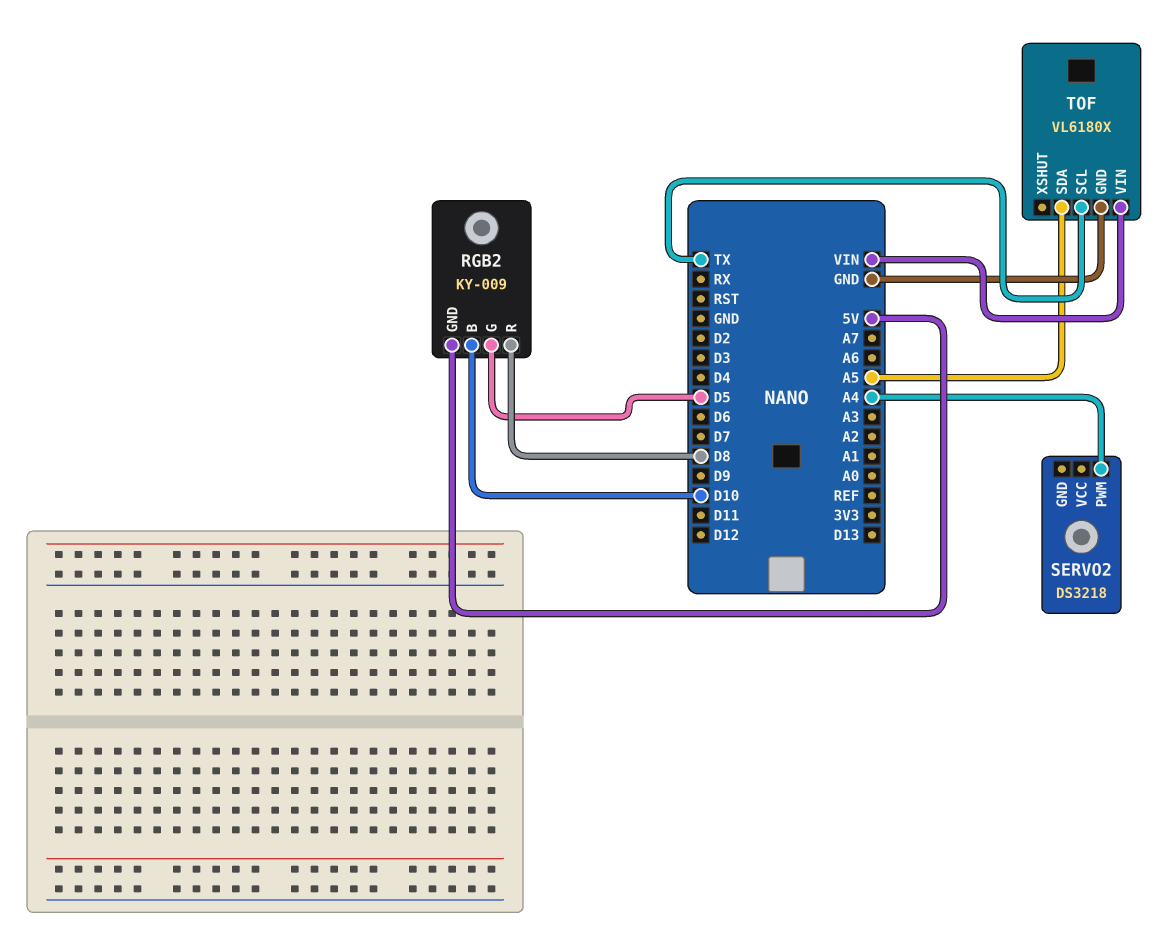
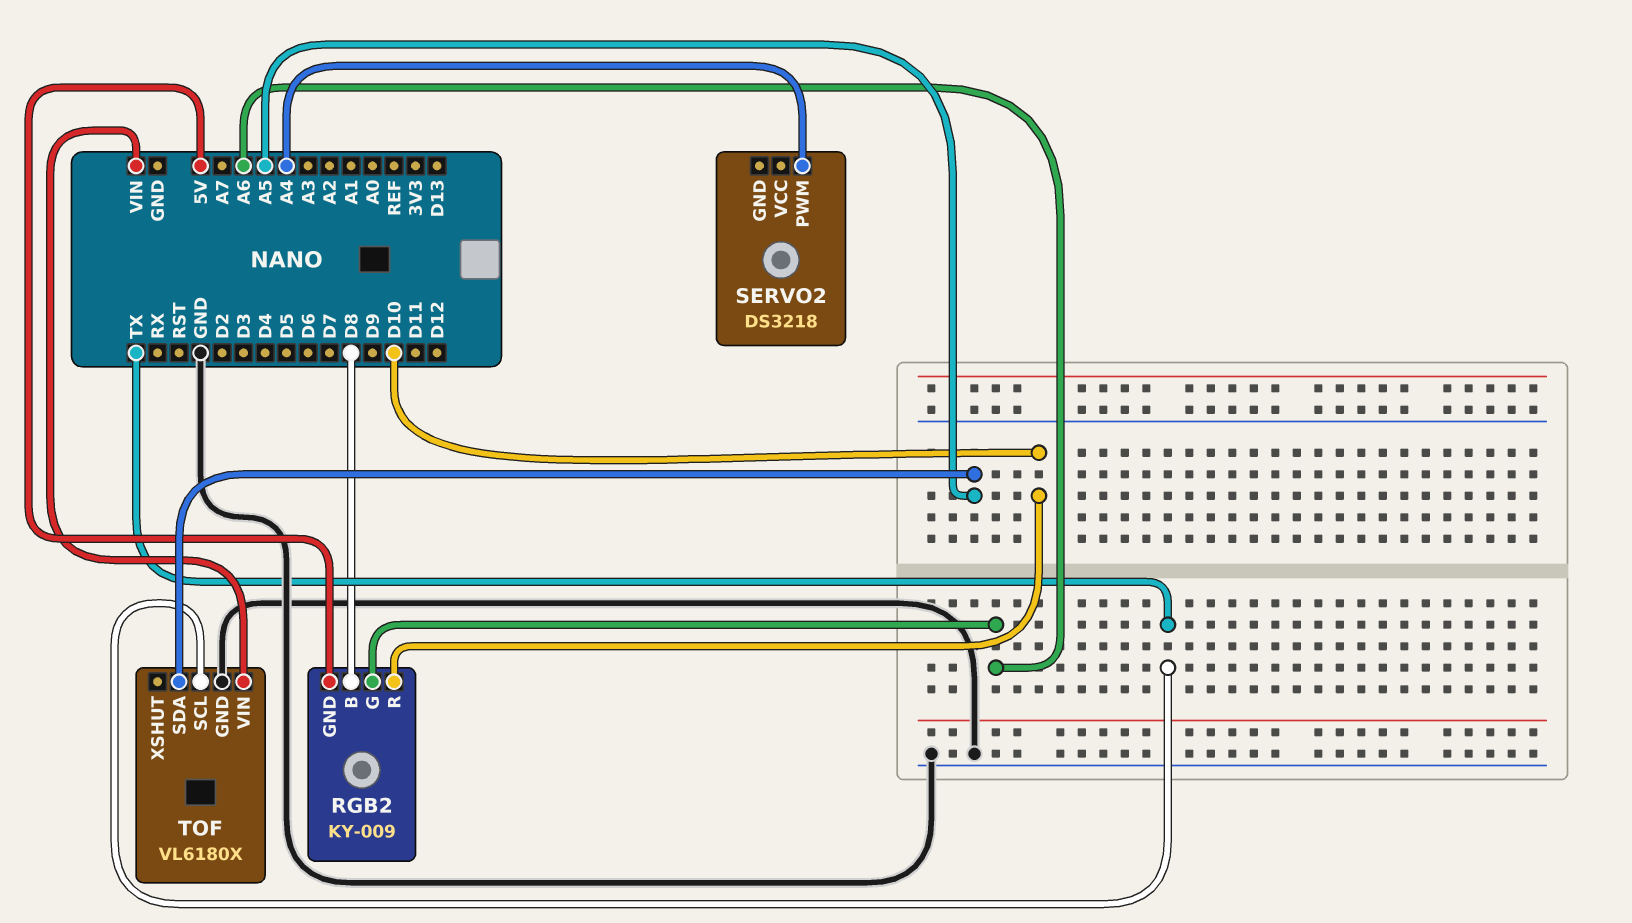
RGB2 pin B: D10 -> D8
RGB2 pin G: D5 -> A6
RGB2 pin R: D8 -> D10

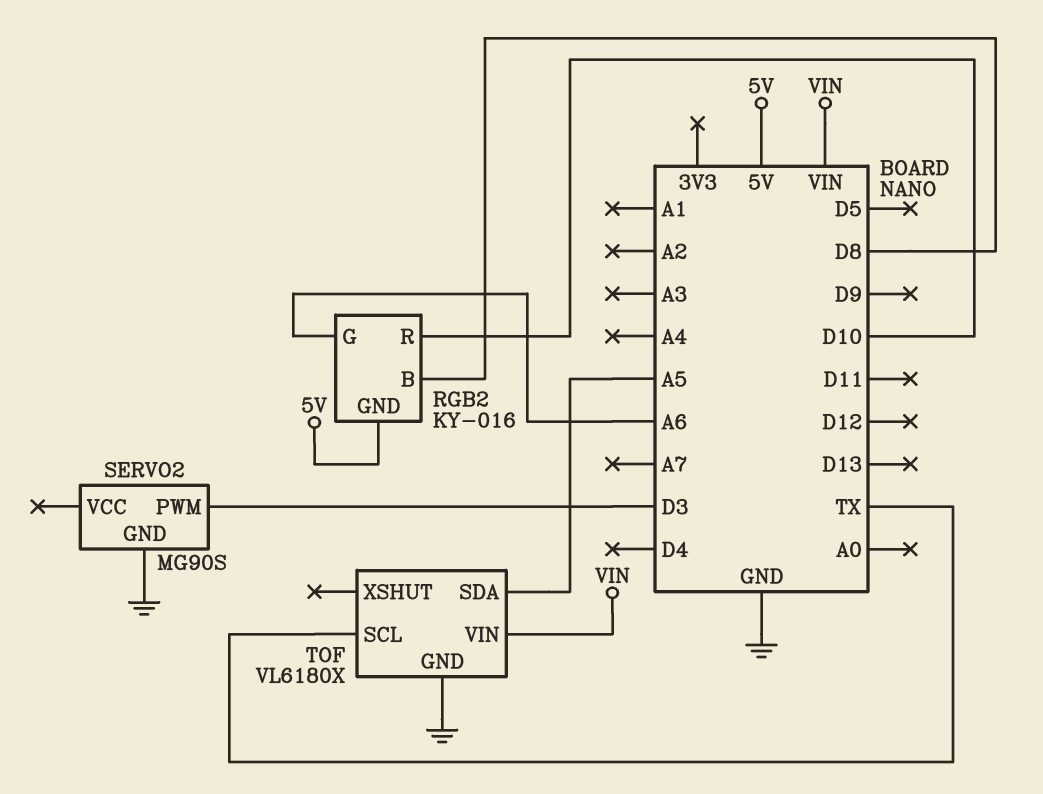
RGB2: KY-009 -> KY-016
SERVO2: DS3218 -> MG90S
SERVO2 pin GND: none -> GND
SERVO2 pin PWM: A4 -> D3

